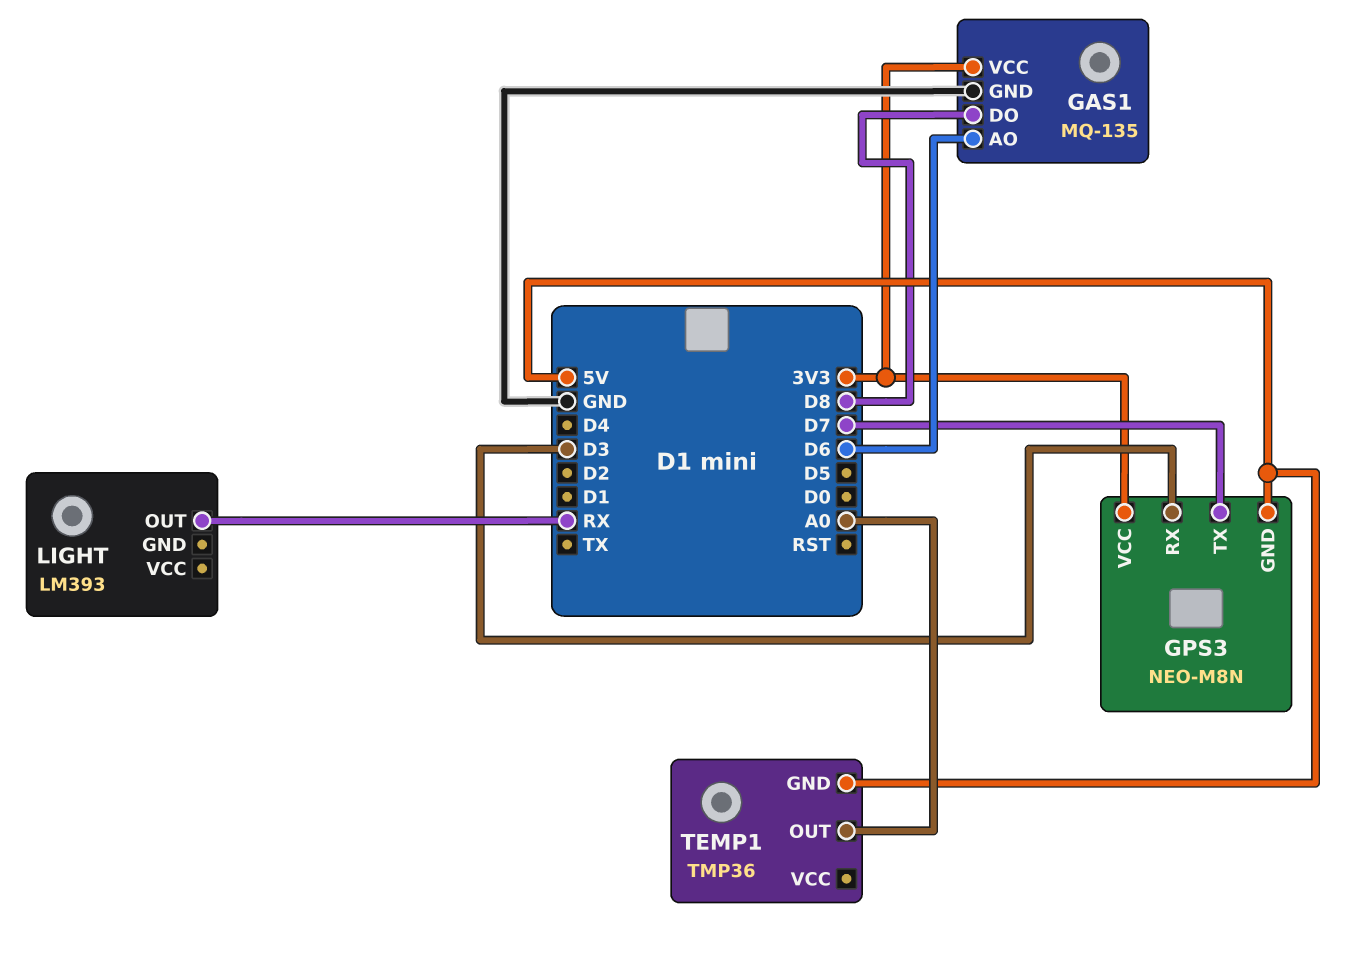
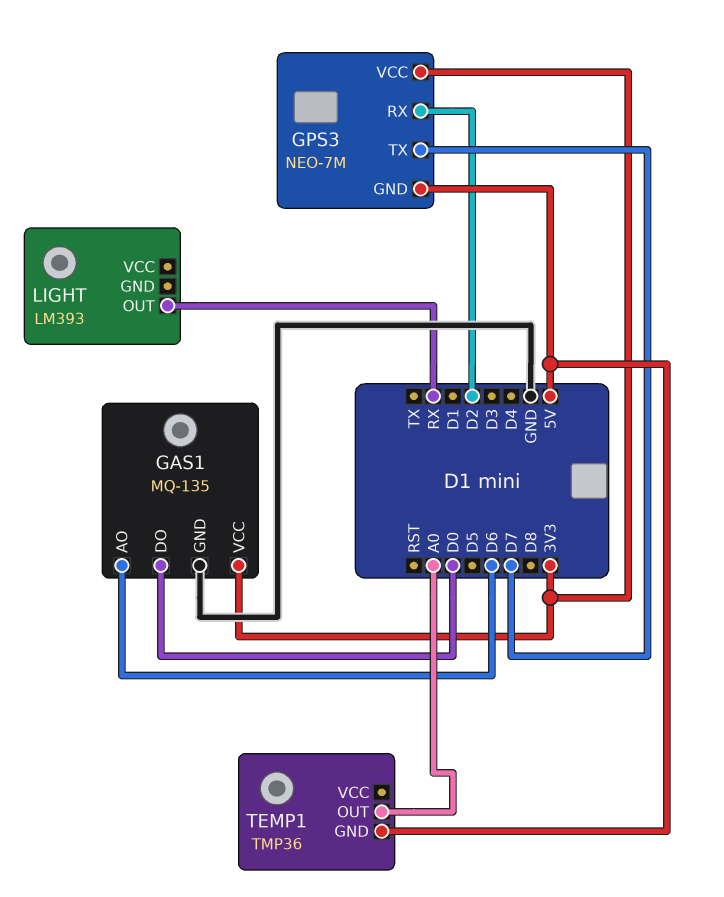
GAS1 pin DO: D8 -> D0
GPS3: NEO-M8N -> NEO-7M
GPS3 pin RX: D3 -> D2

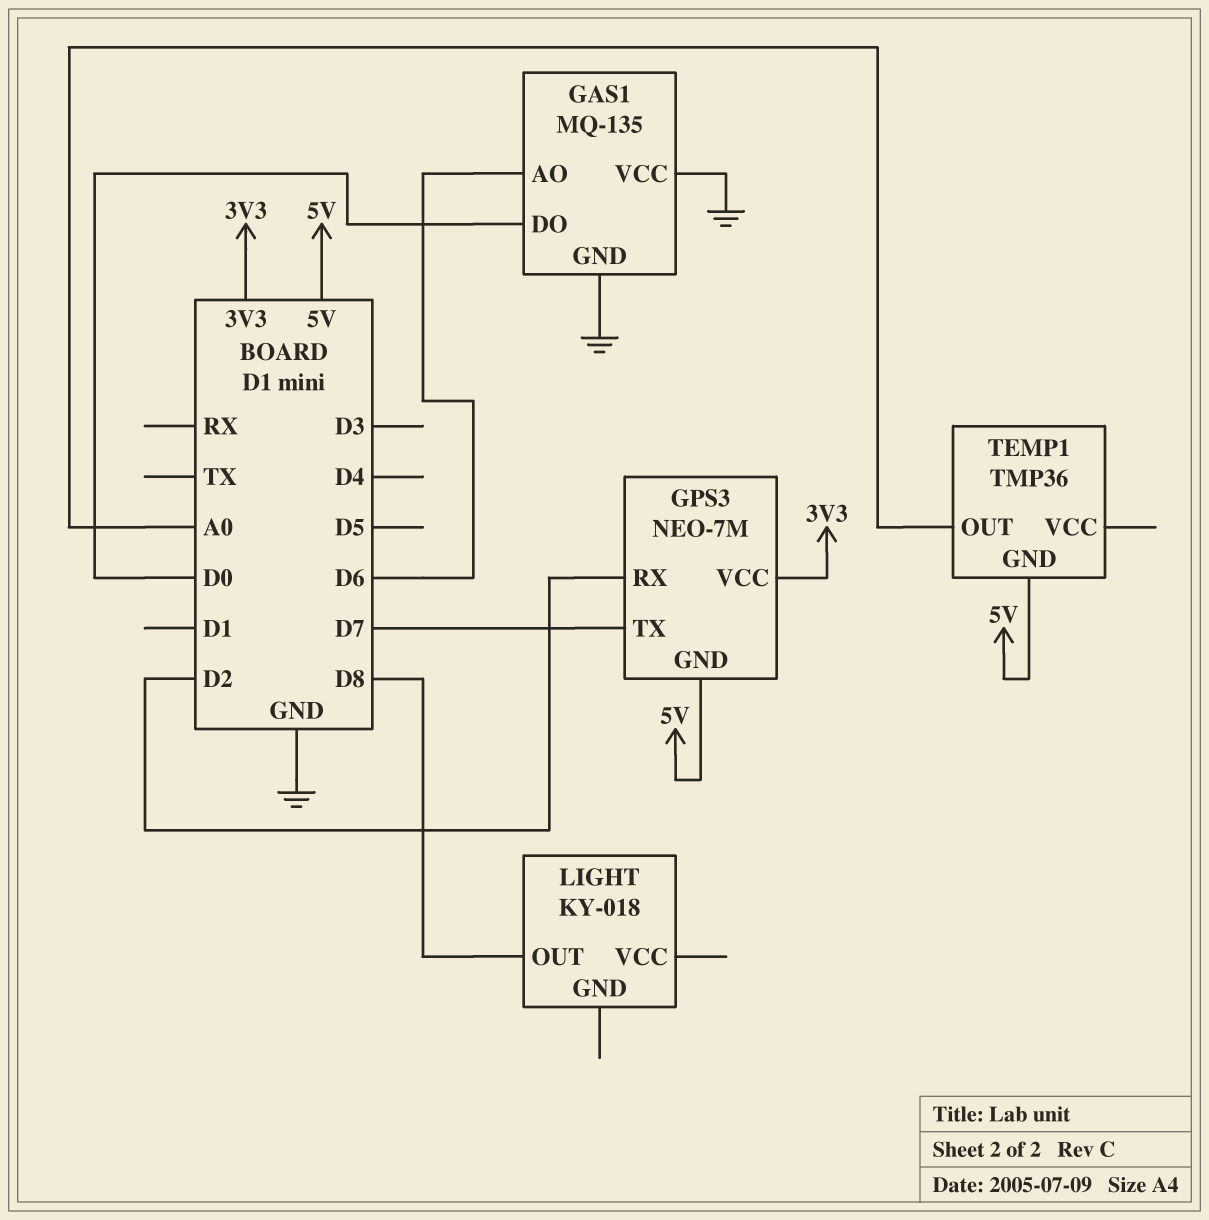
GAS1 pin VCC: 3V3 -> GND
LIGHT: LM393 -> KY-018
LIGHT pin OUT: RX -> D8

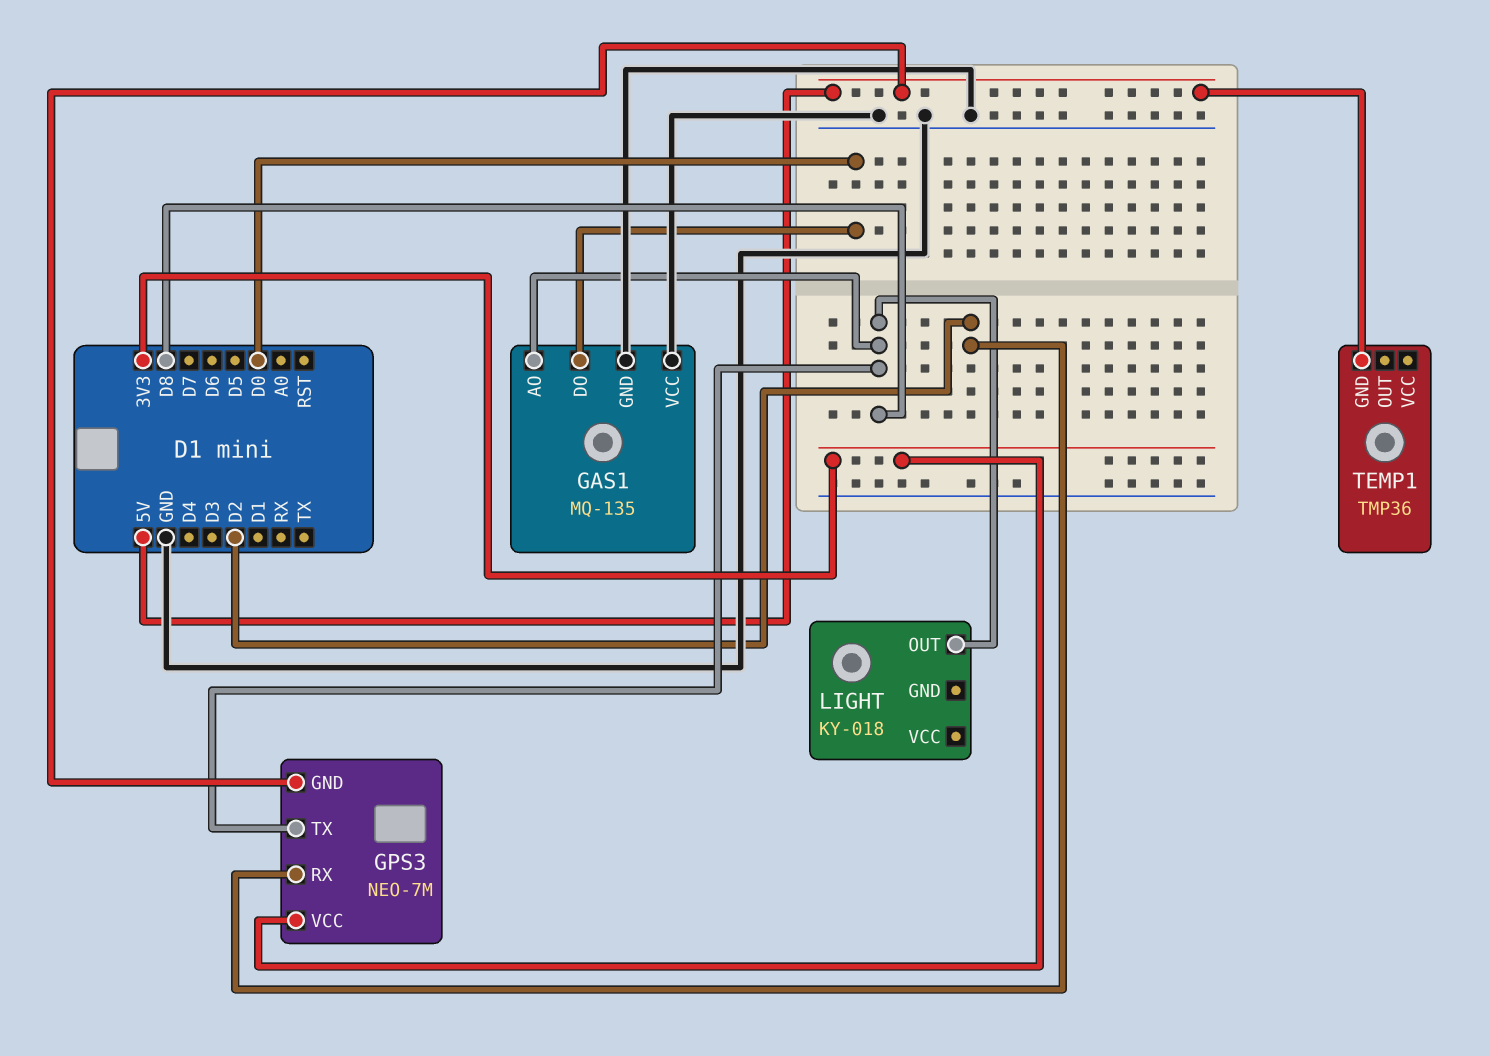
GAS1 pin AO: D6 -> D8
GPS3 pin TX: D7 -> D8
TEMP1 pin OUT: A0 -> none

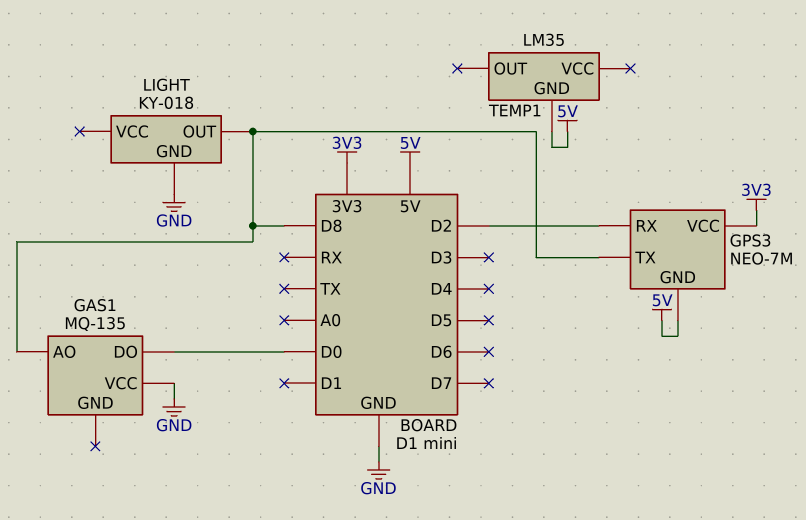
GAS1 pin GND: GND -> none
LIGHT pin GND: none -> GND
TEMP1: TMP36 -> LM35

